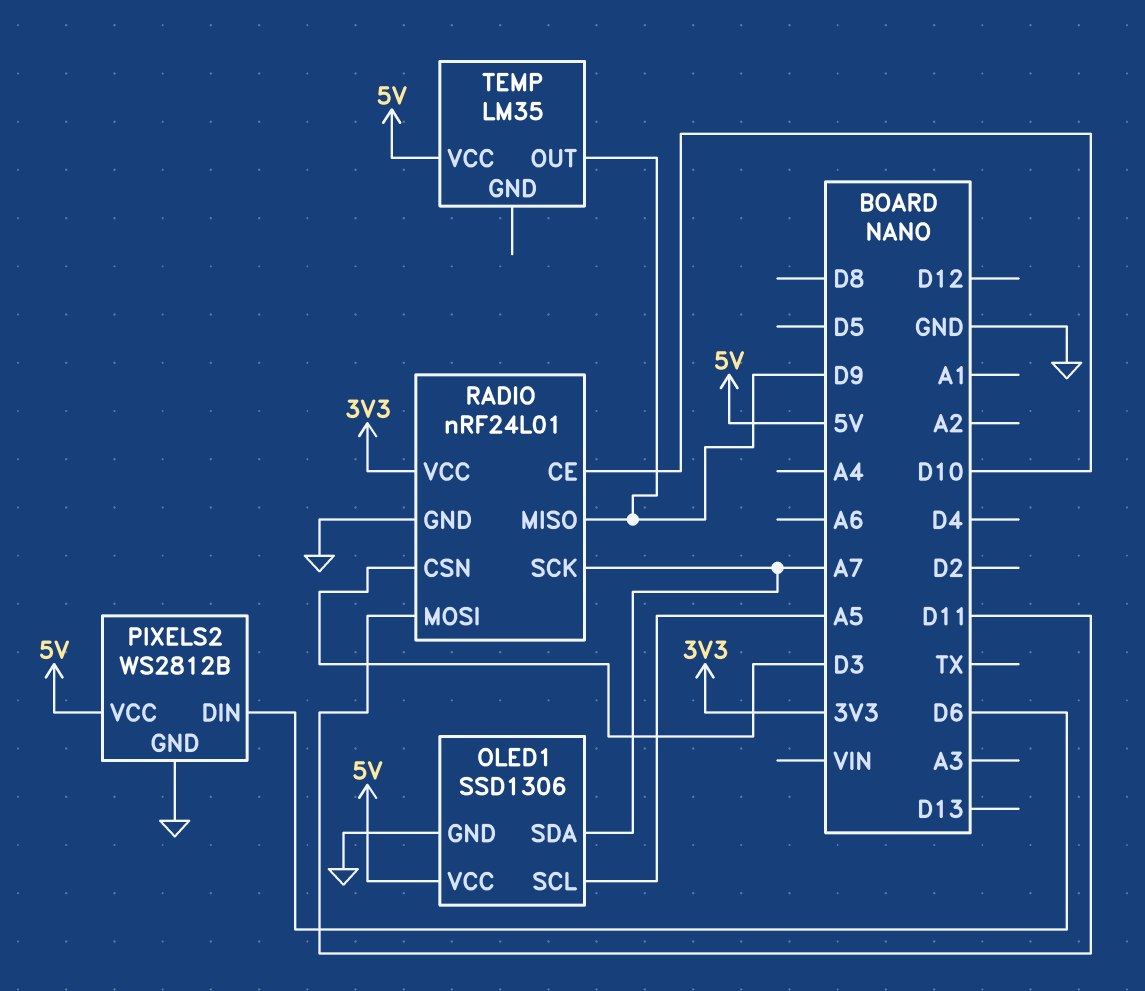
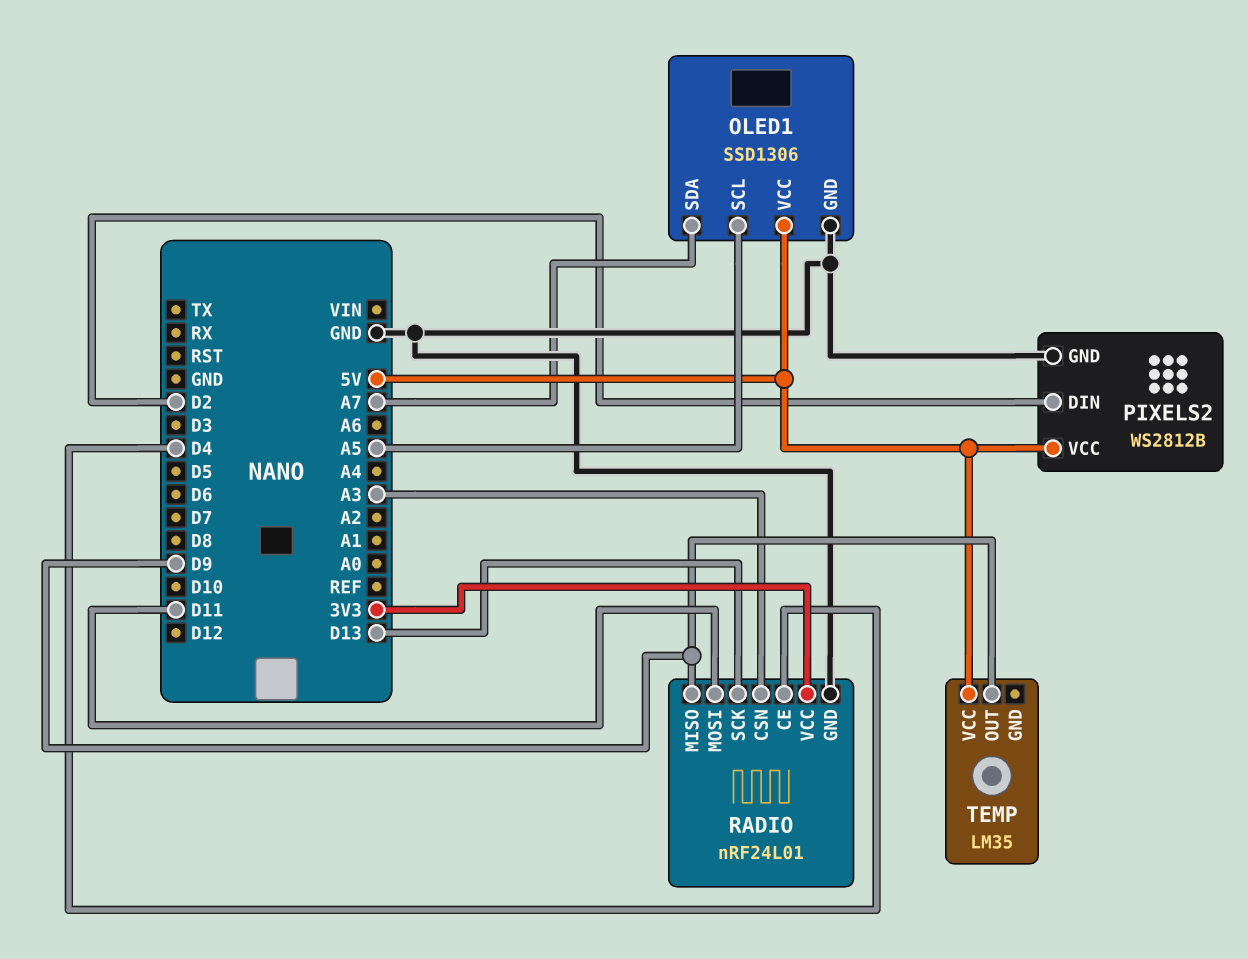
PIXELS2 pin DIN: D6 -> D2
RADIO pin CE: D10 -> D4
RADIO pin CSN: D3 -> A3
RADIO pin SCK: A7 -> D13

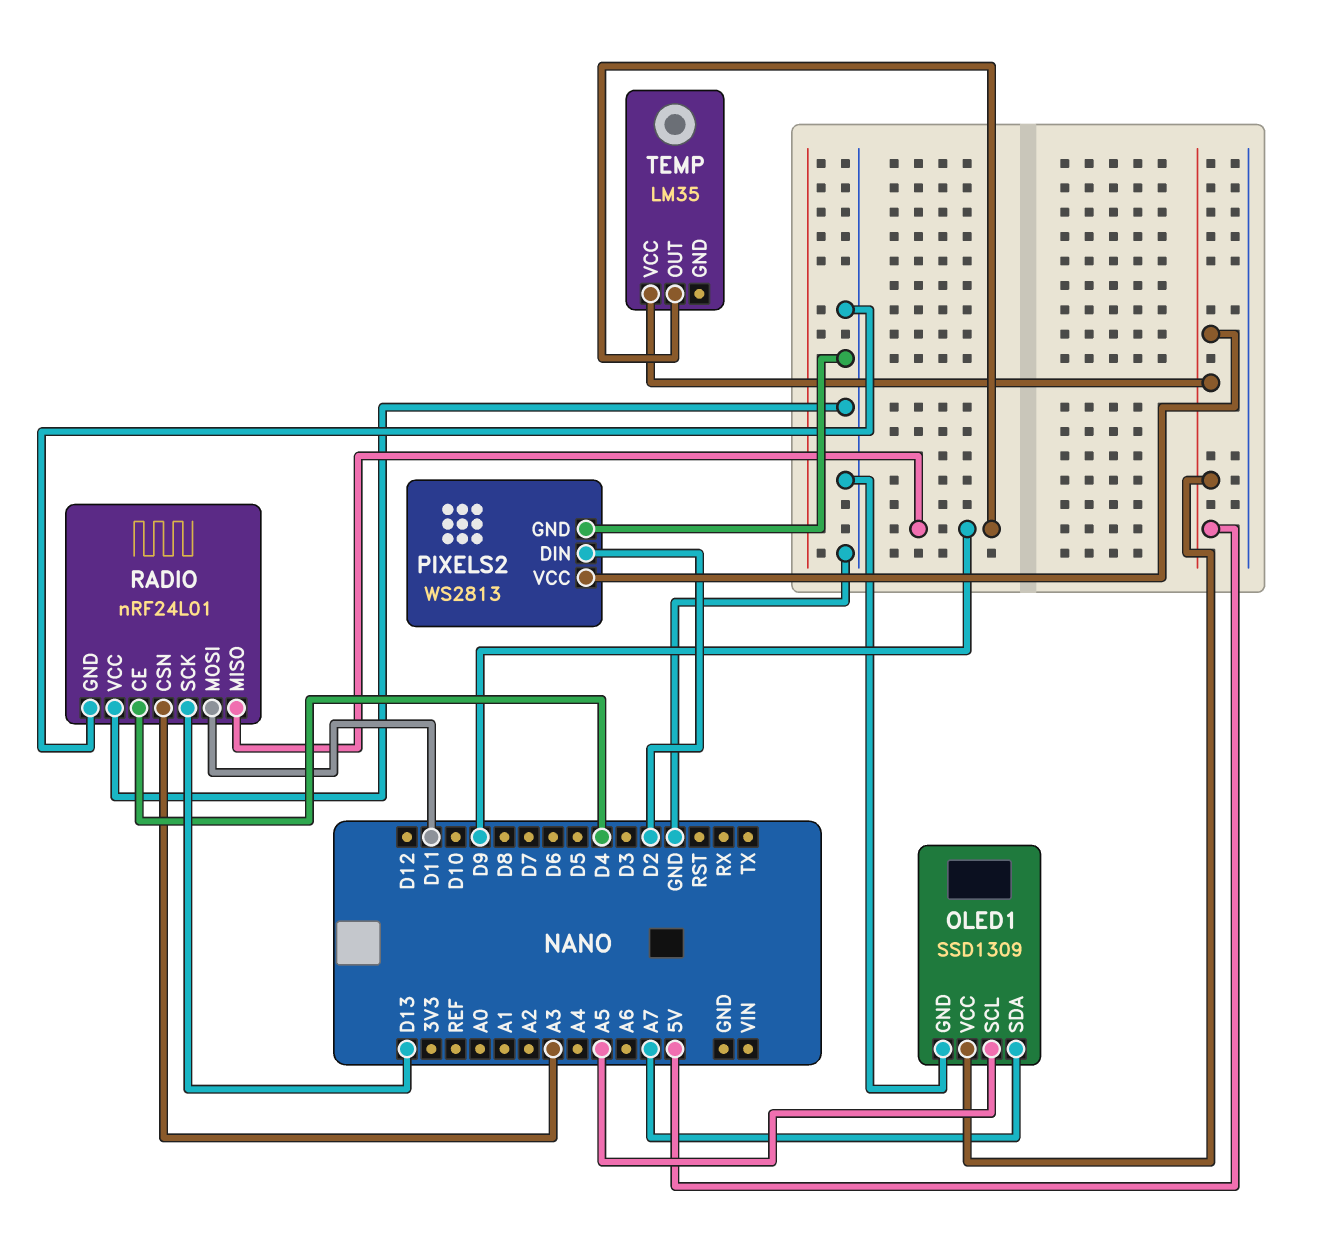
OLED1: SSD1306 -> SSD1309
PIXELS2: WS2812B -> WS2813
RADIO pin VCC: 3V3 -> GND

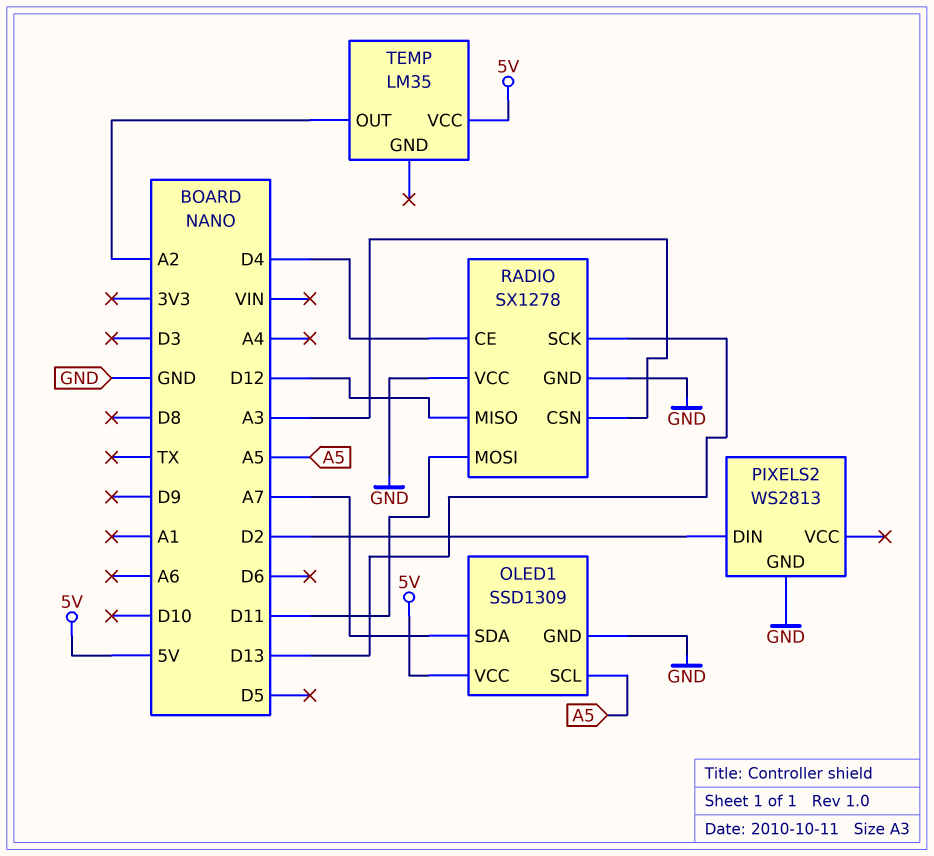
PIXELS2 pin VCC: 5V -> none
RADIO: nRF24L01 -> SX1278
RADIO pin MISO: D9 -> D12
TEMP pin OUT: D9 -> A2

